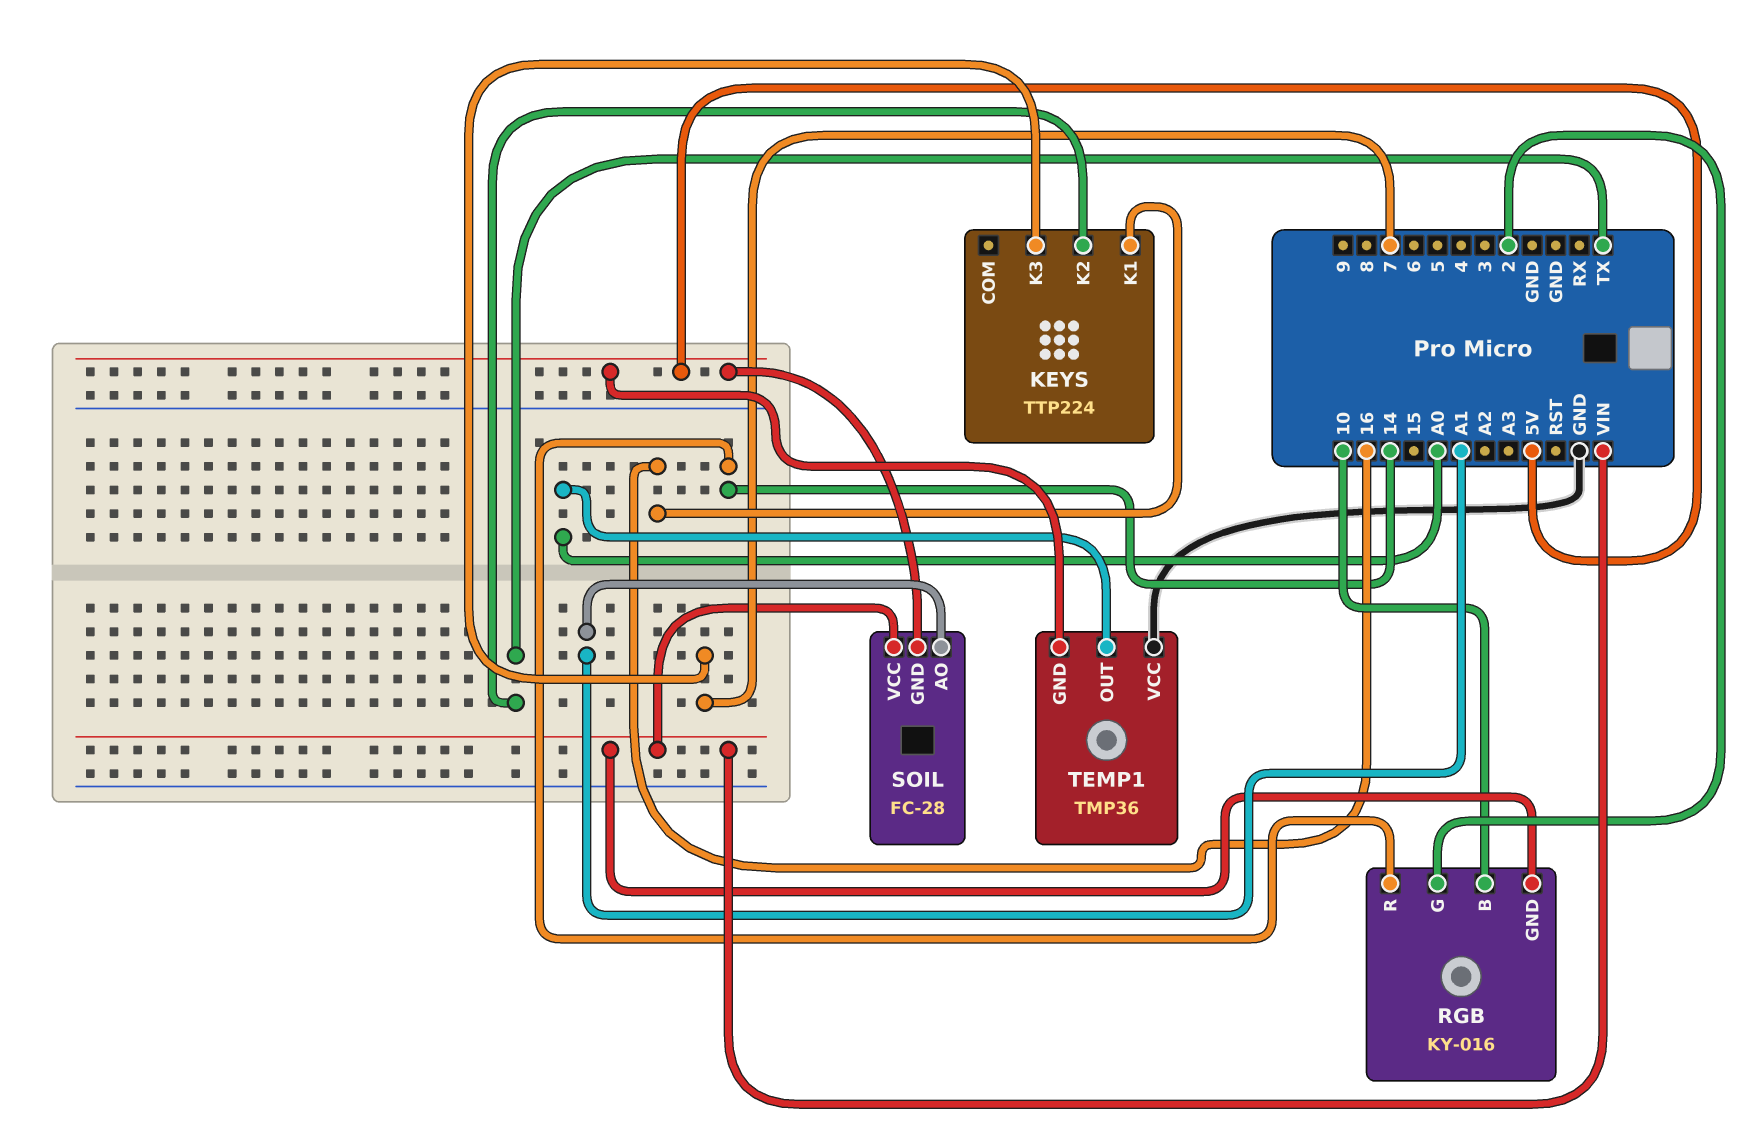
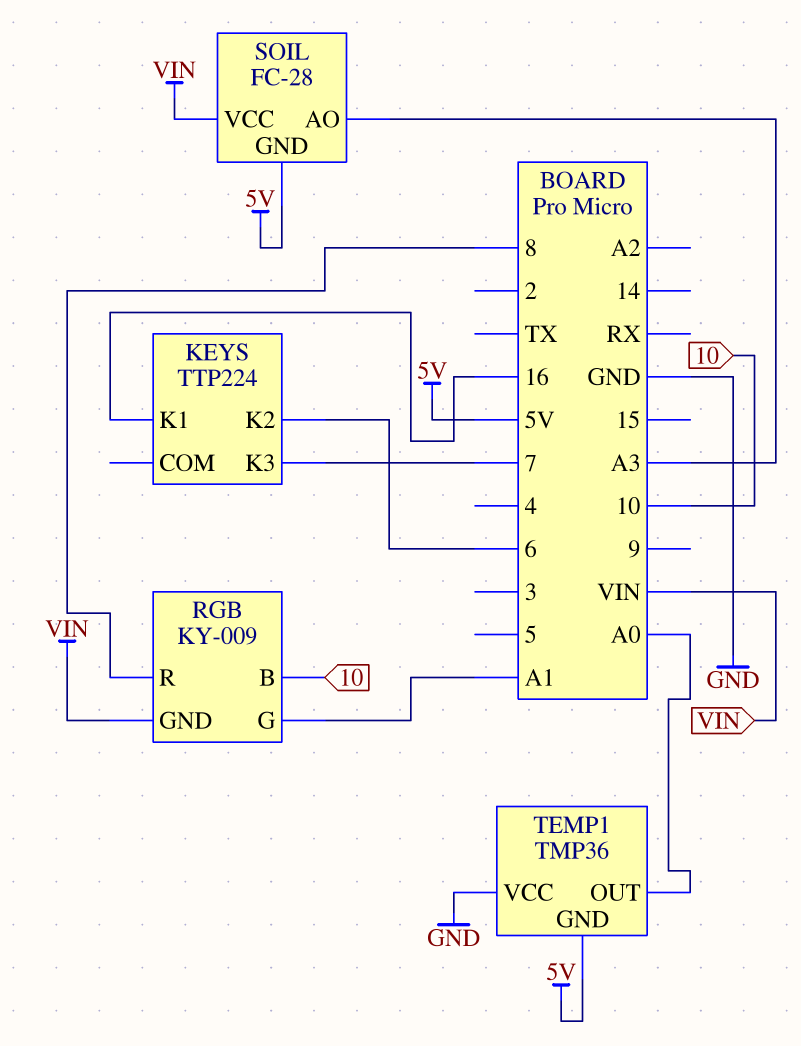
KEYS pin K2: TX -> 6
RGB: KY-016 -> KY-009
RGB pin G: 2 -> A1
RGB pin R: 14 -> 8
SOIL pin AO: A1 -> A3

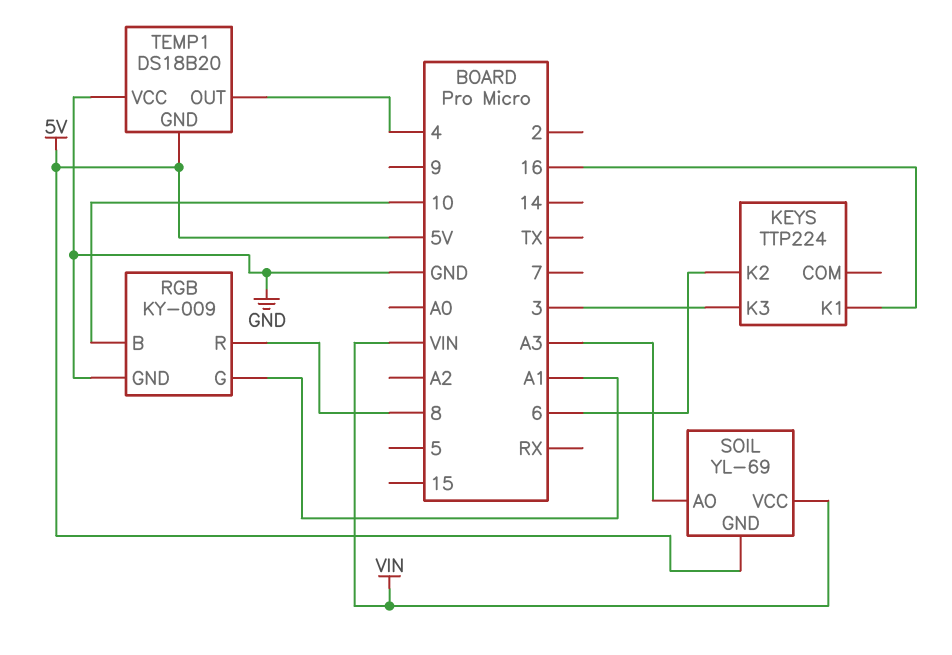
KEYS pin K3: 7 -> 3
RGB pin GND: VIN -> GND
SOIL: FC-28 -> YL-69
TEMP1: TMP36 -> DS18B20
TEMP1 pin OUT: A0 -> 4

